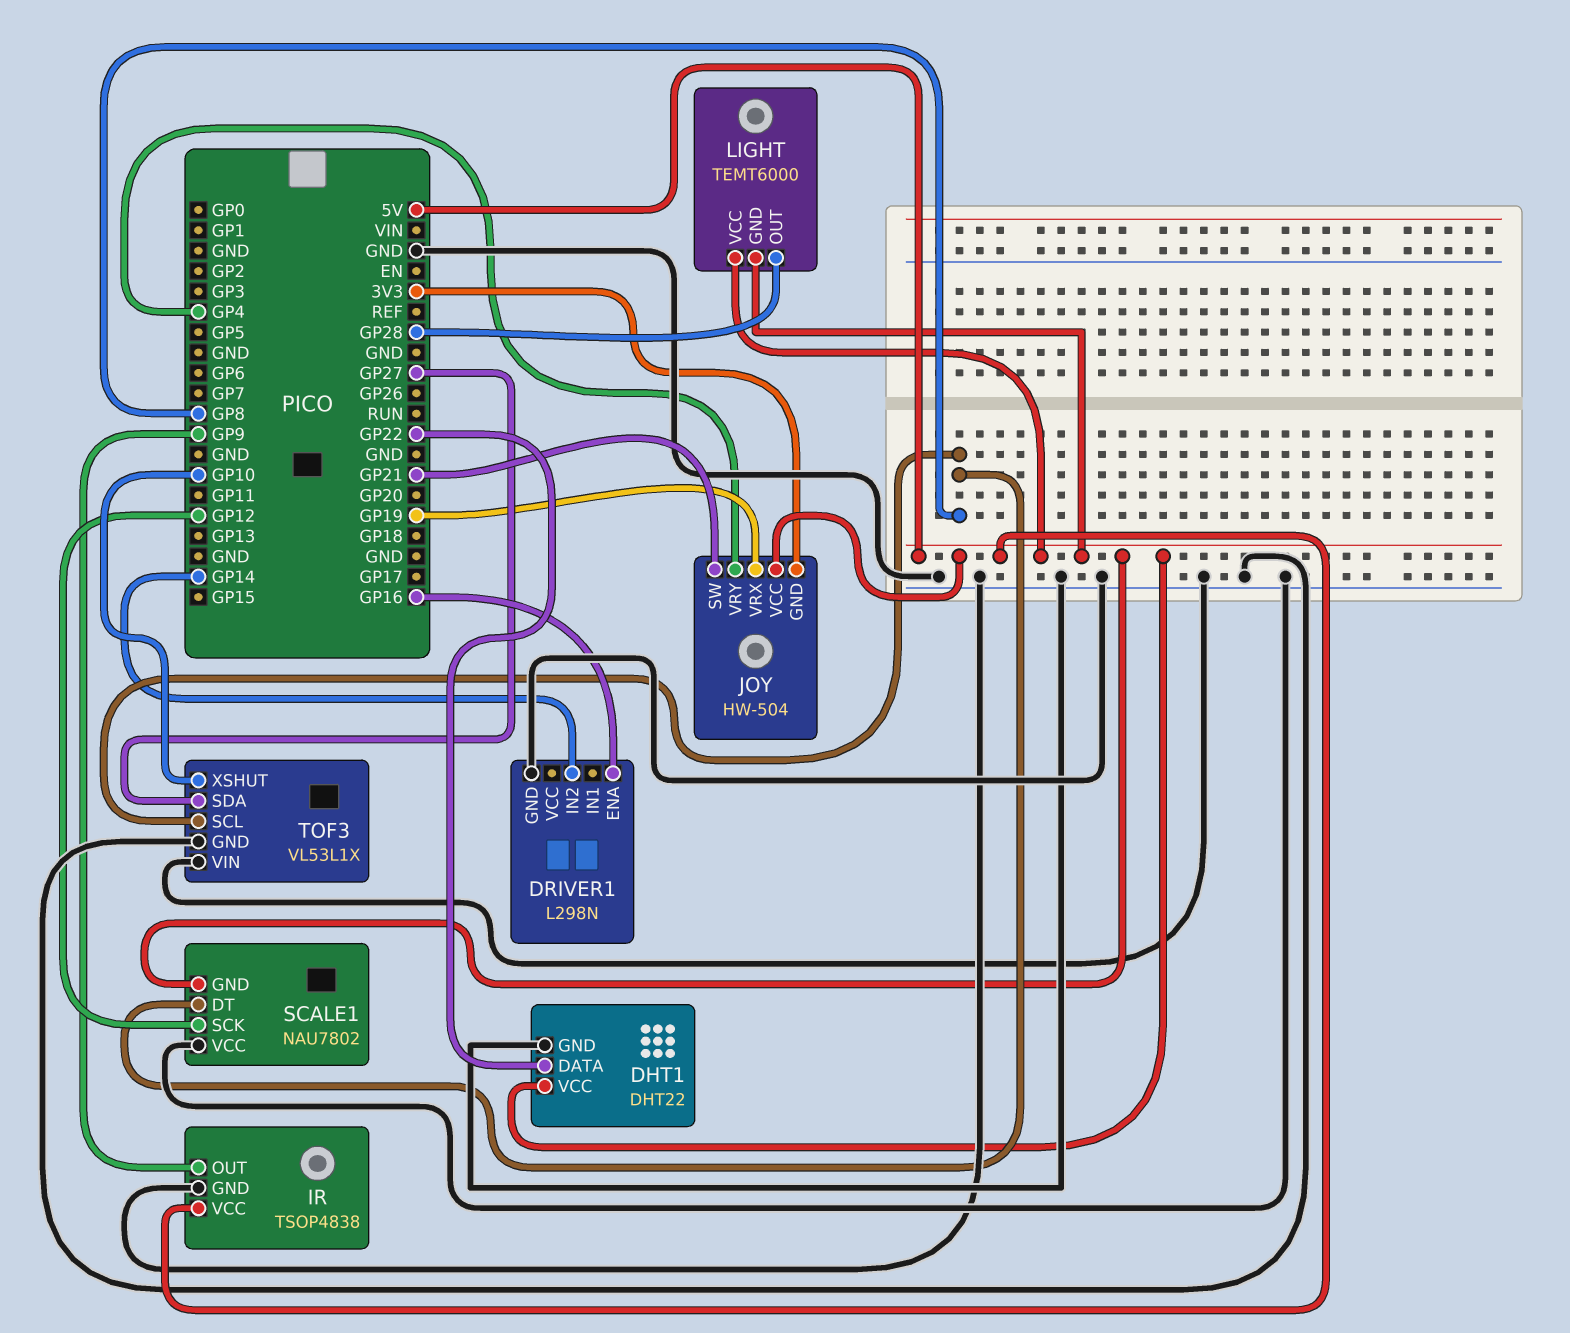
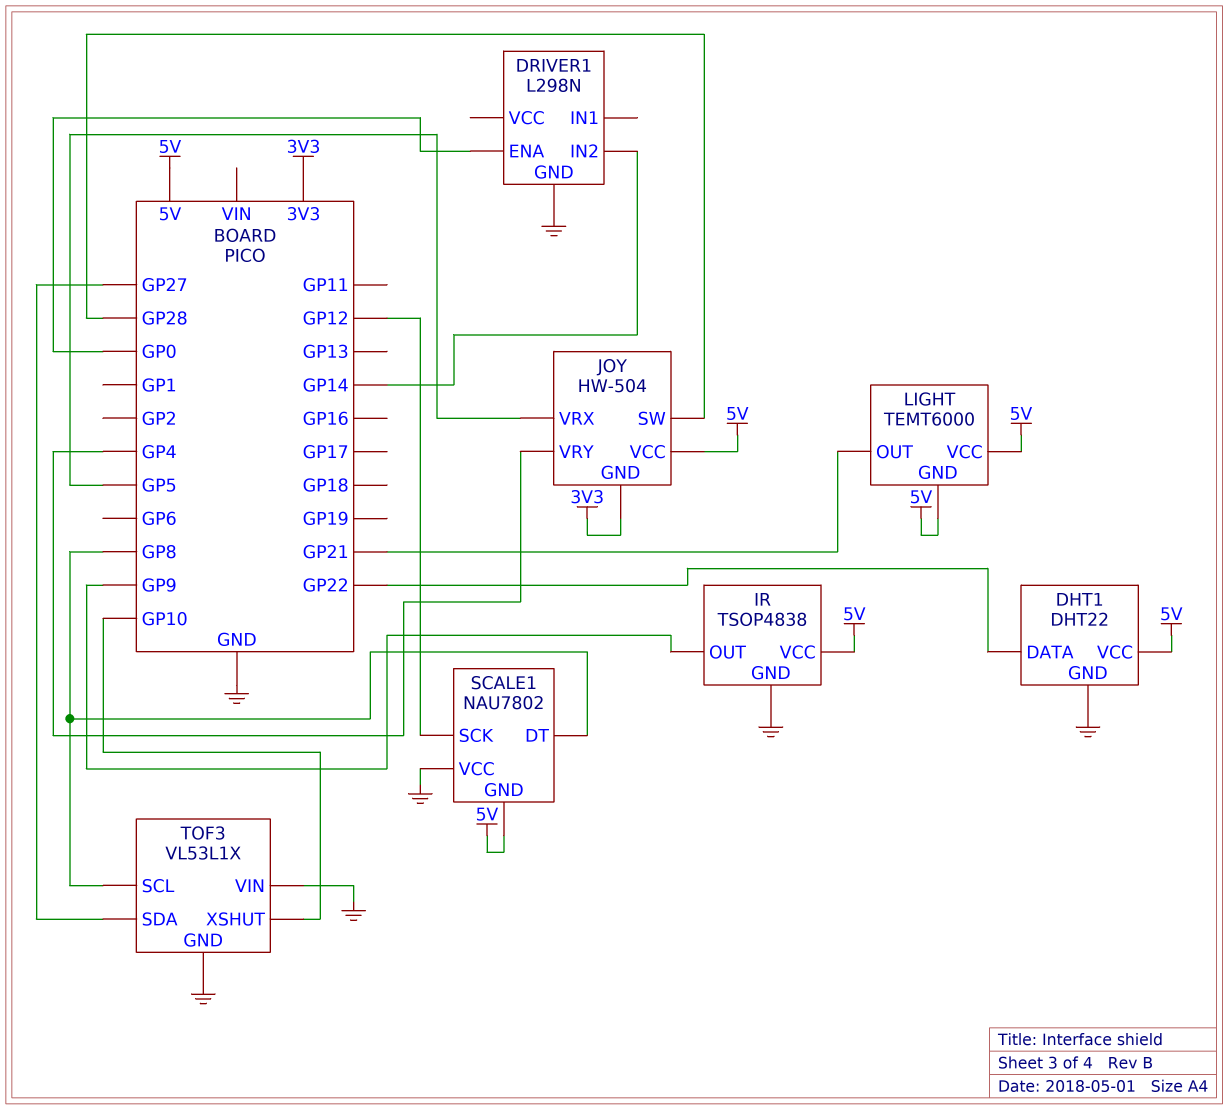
DRIVER1 pin ENA: GP16 -> GP0
JOY pin SW: GP21 -> GP28
JOY pin VRX: GP19 -> GP5
LIGHT pin OUT: GP28 -> GP21

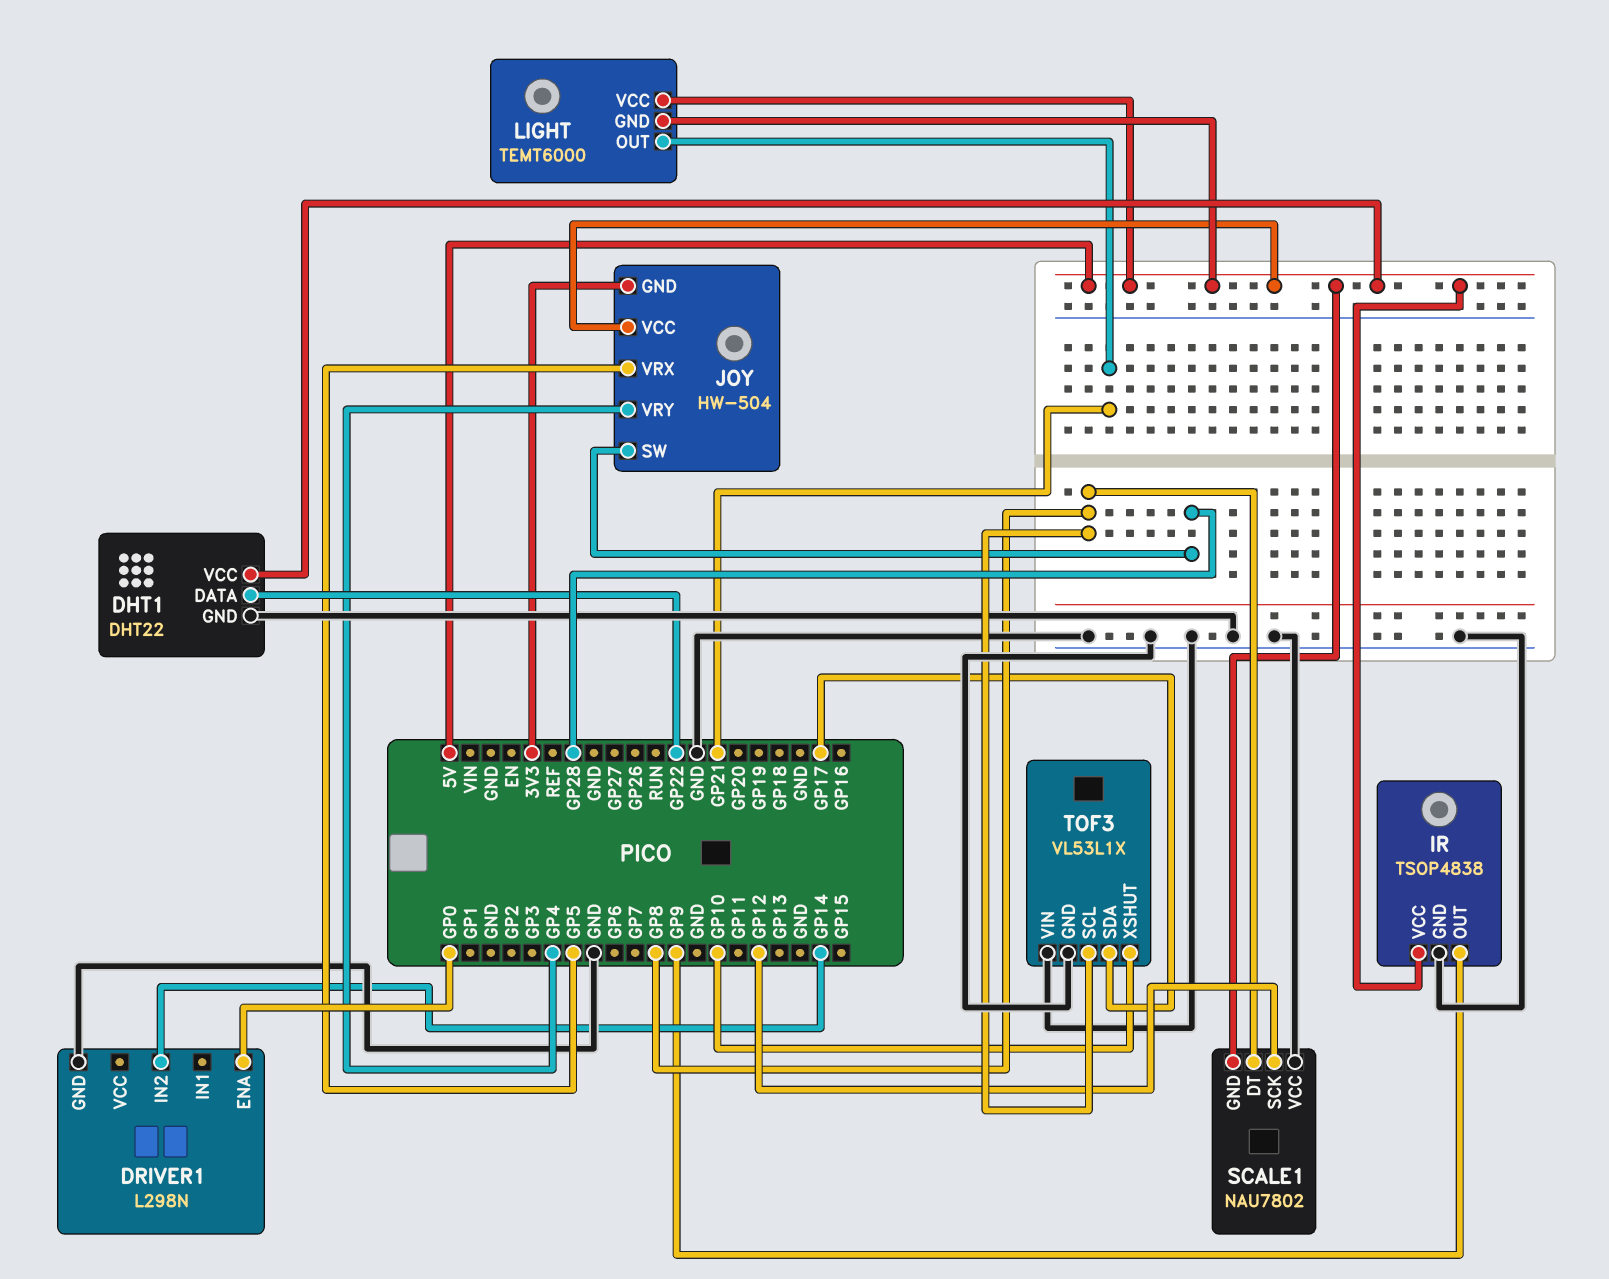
TOF3 pin SDA: GP27 -> GP17

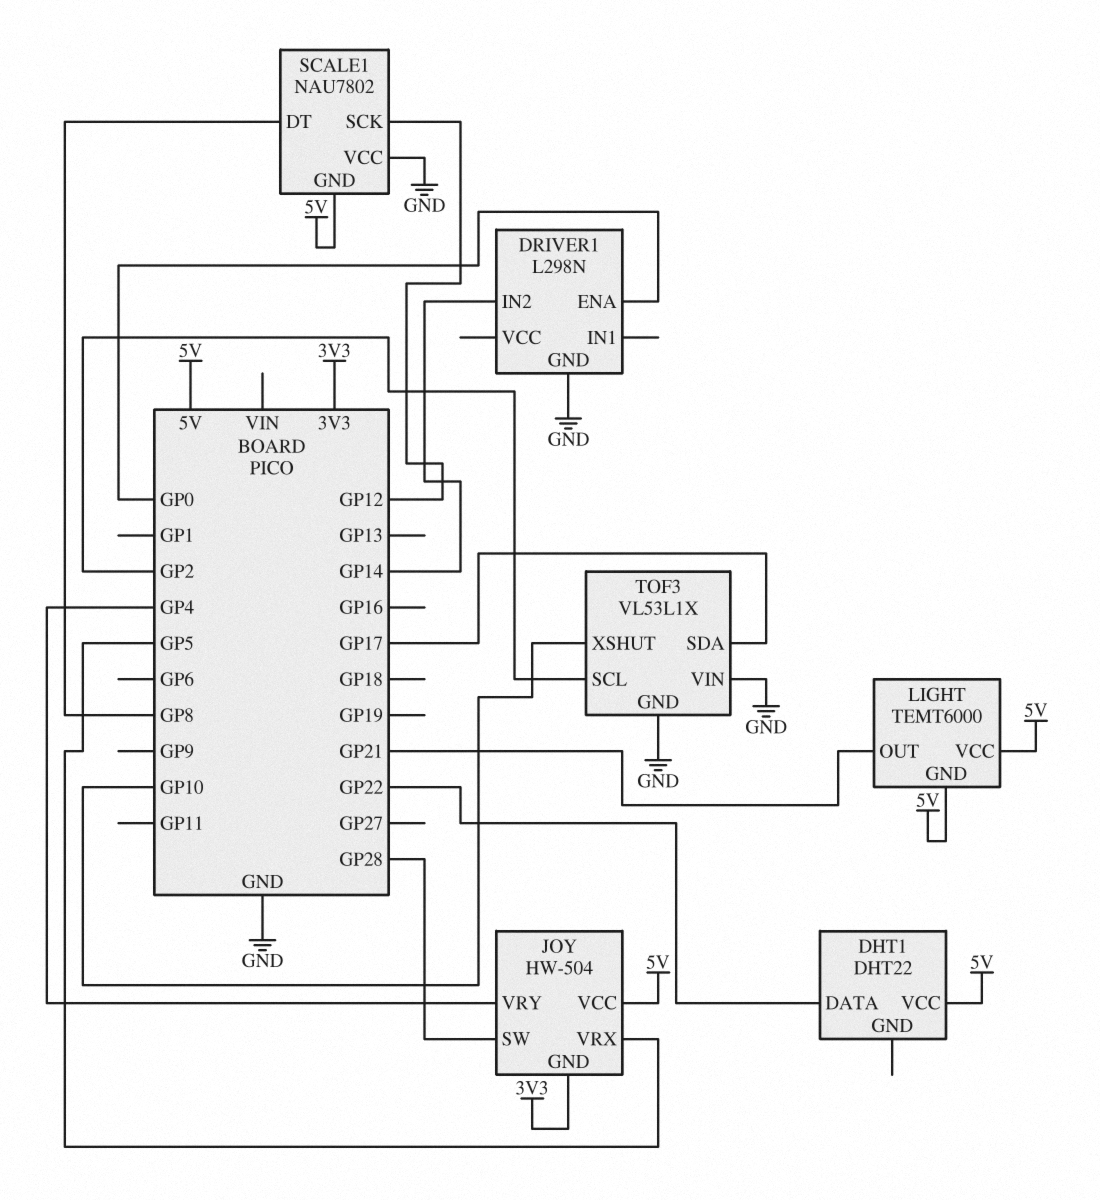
DHT1 pin GND: GND -> none
IR: TSOP4838 -> none
IR pin GND: GND -> none
IR pin OUT: GP9 -> none
IR pin VCC: 5V -> none
TOF3 pin SCL: GP8 -> GP2

